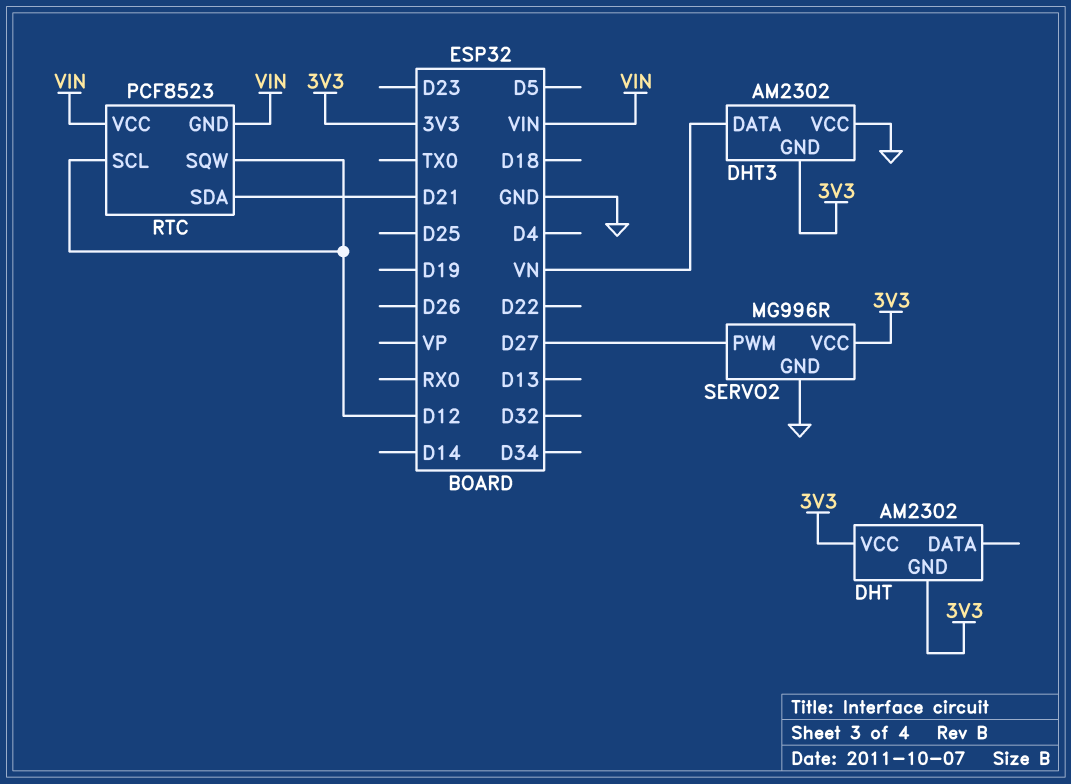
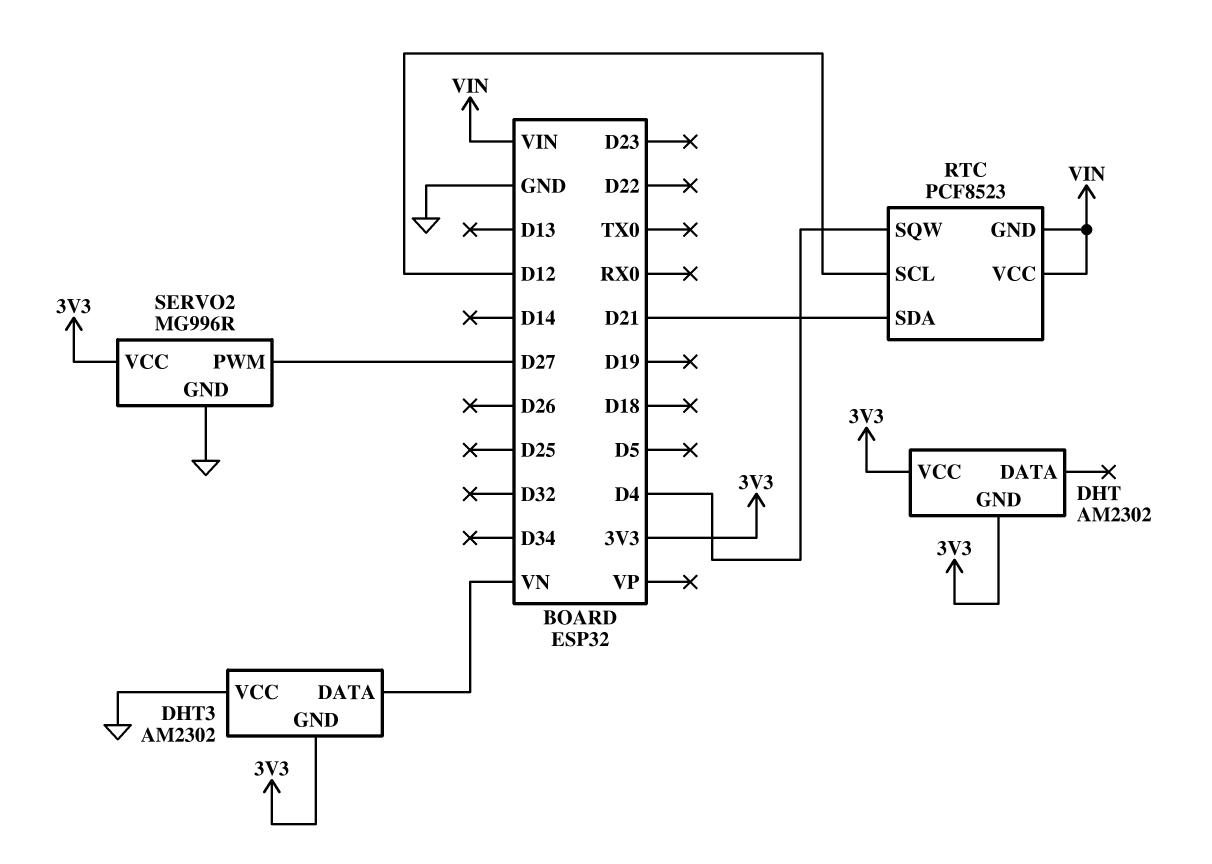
RTC pin SQW: D12 -> D4

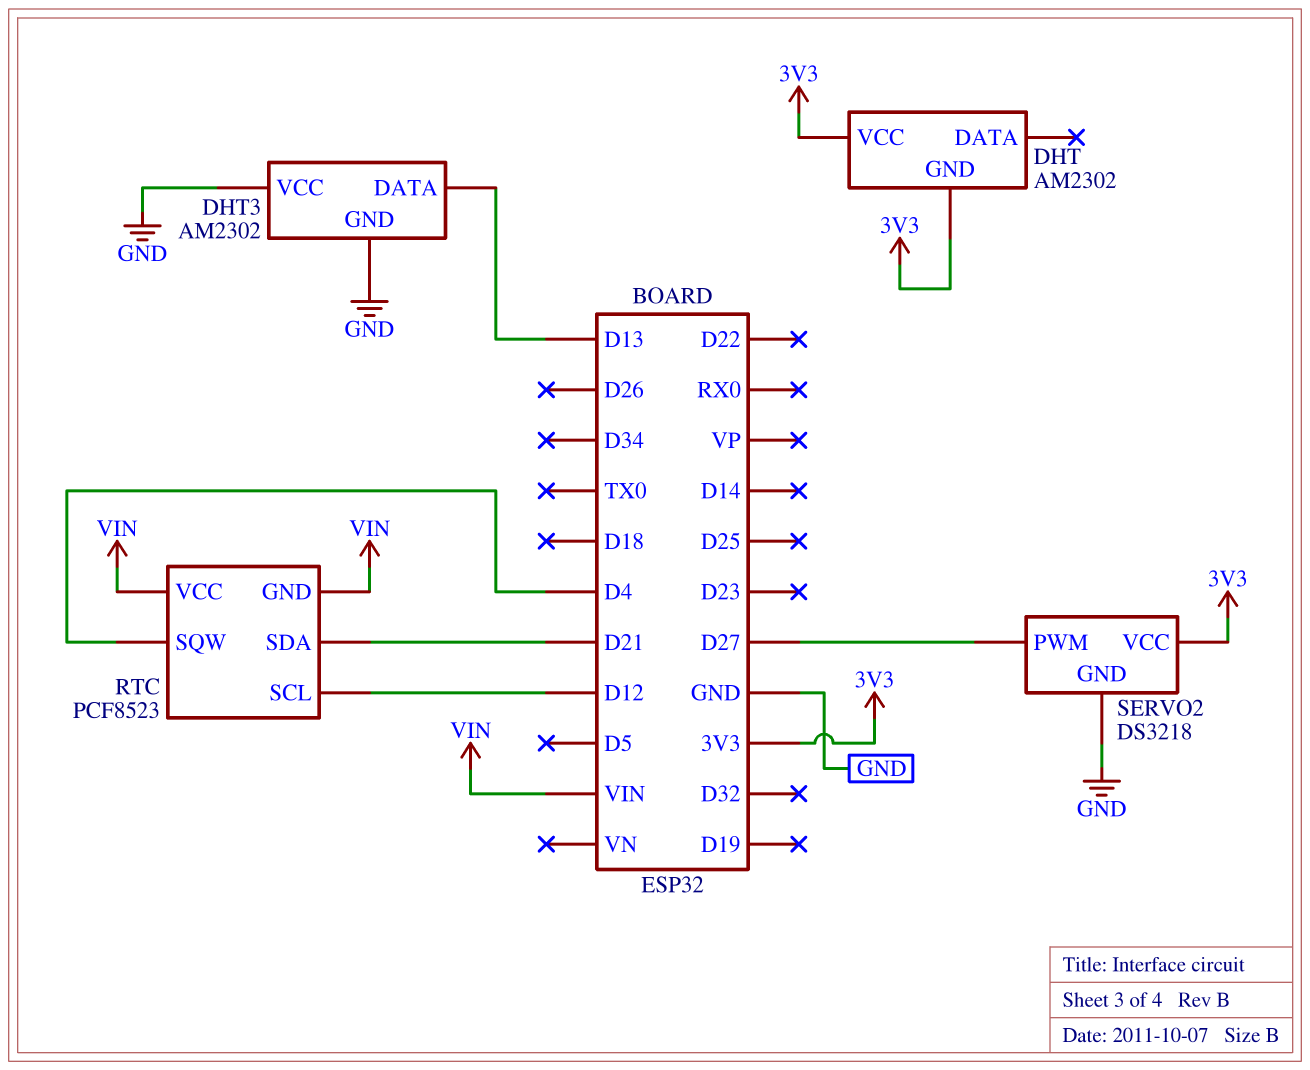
DHT3 pin DATA: VN -> D13
DHT3 pin GND: 3V3 -> GND
SERVO2: MG996R -> DS3218

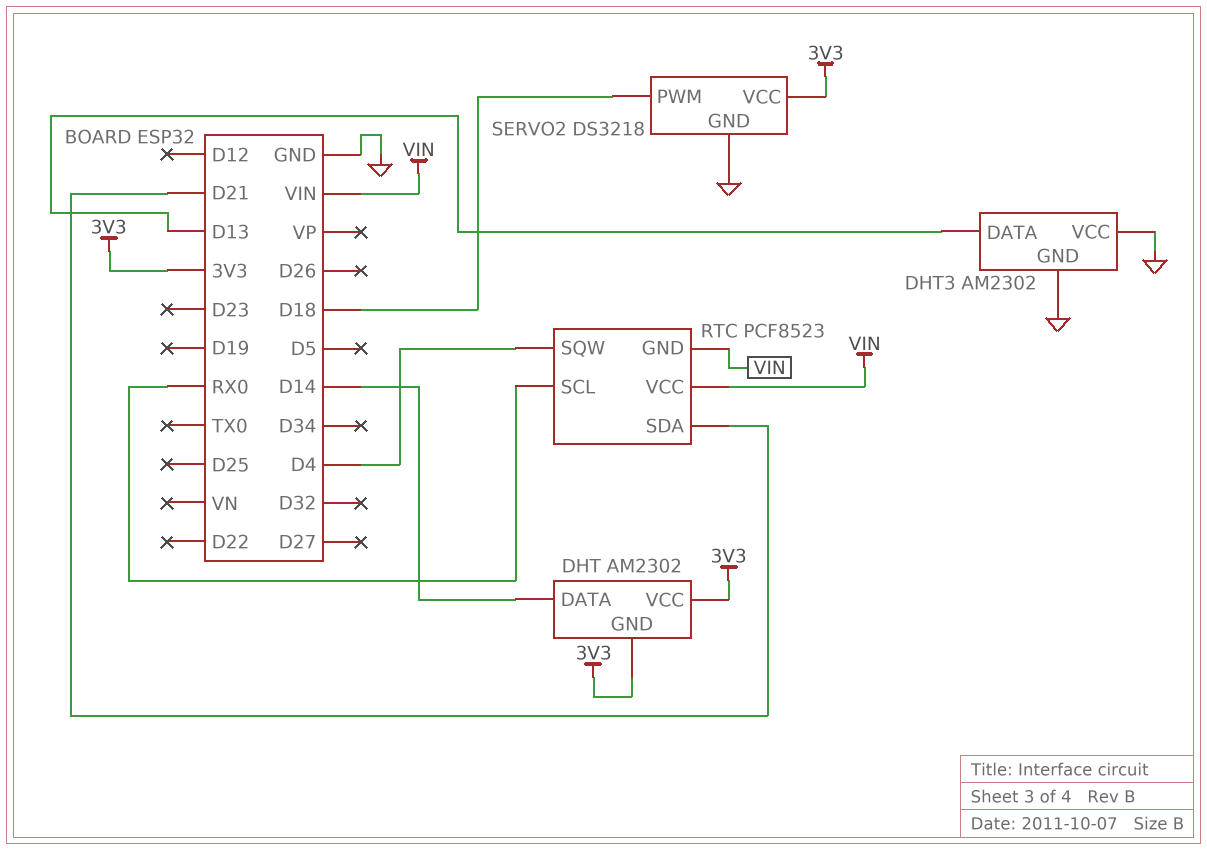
DHT pin DATA: none -> D14
RTC pin SCL: D12 -> RX0
SERVO2 pin PWM: D27 -> D18

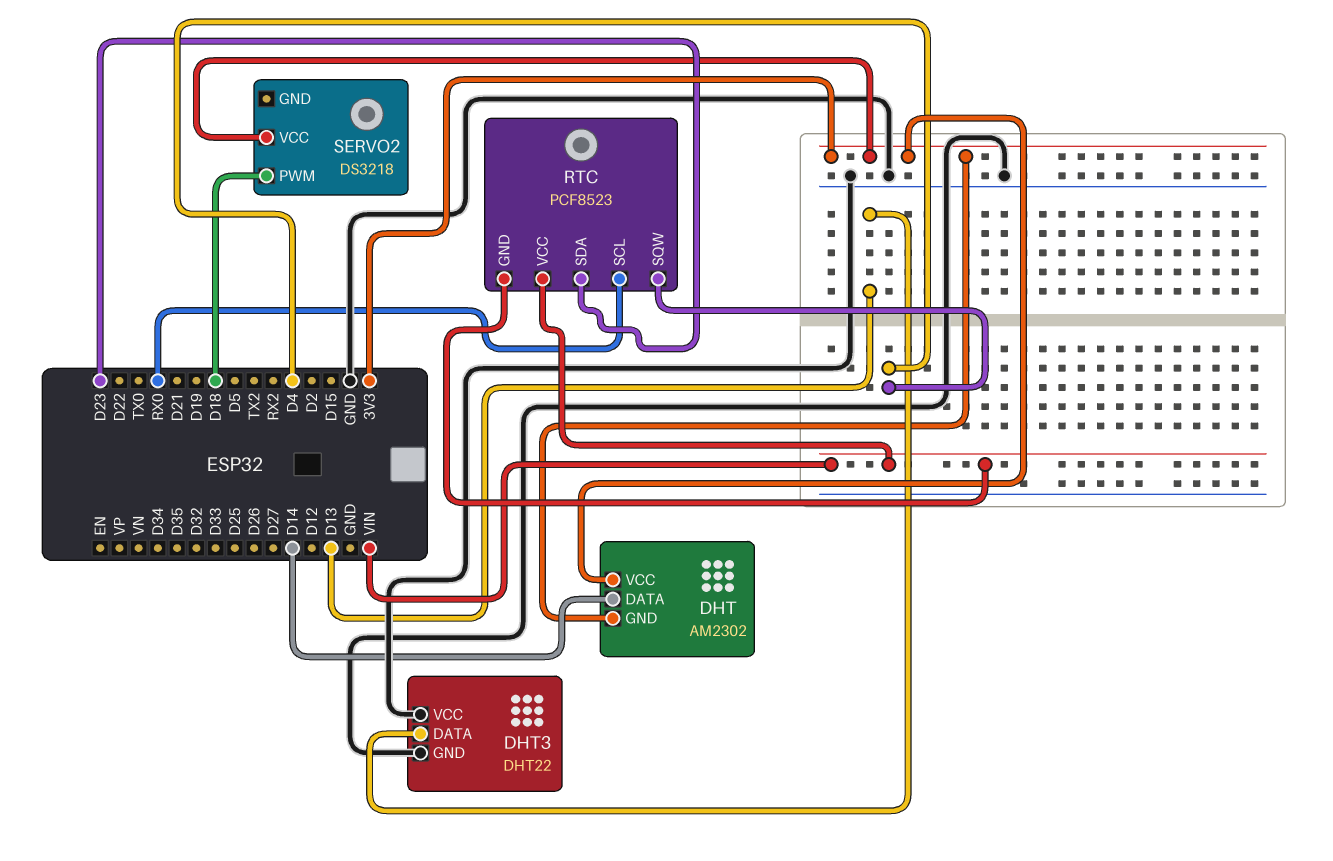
DHT3: AM2302 -> DHT22
RTC pin SDA: D21 -> D23
SERVO2 pin GND: GND -> none

